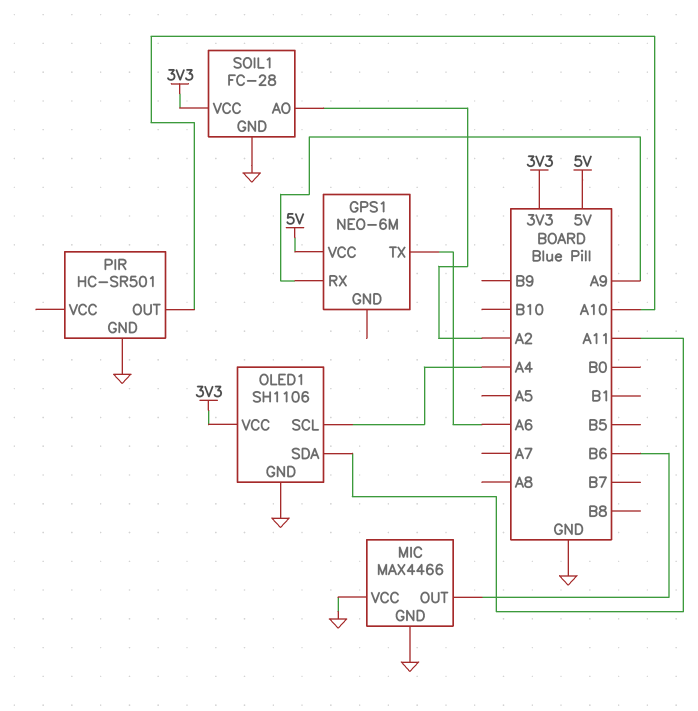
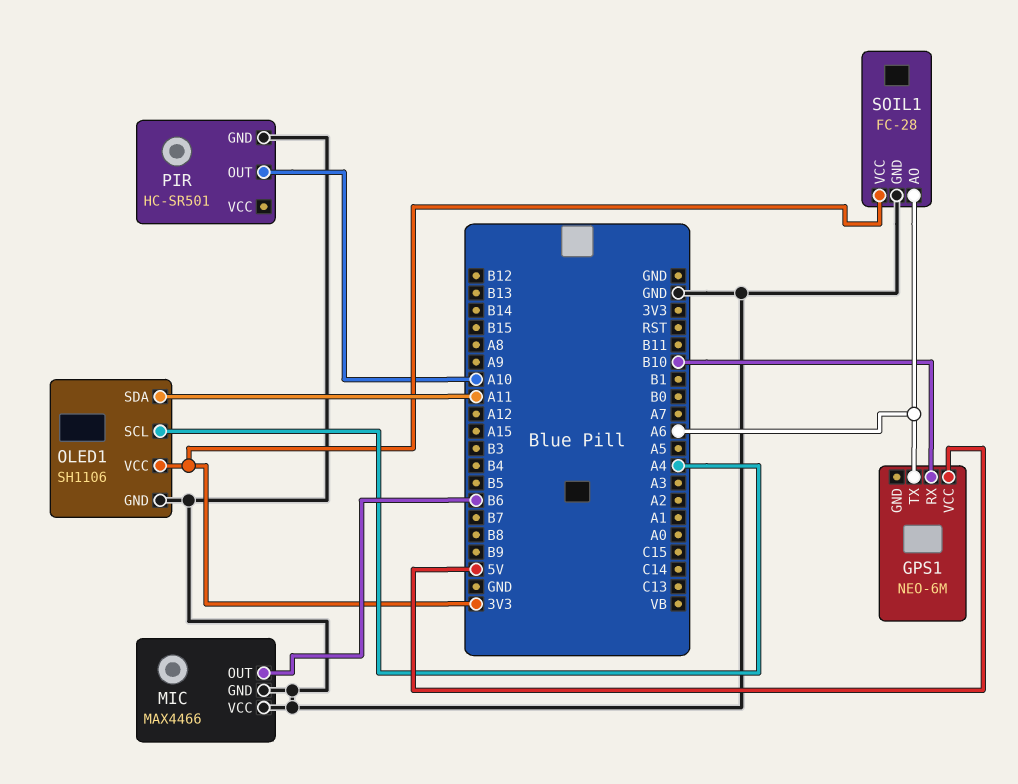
GPS1 pin RX: A9 -> B10
SOIL1 pin AO: A2 -> A6

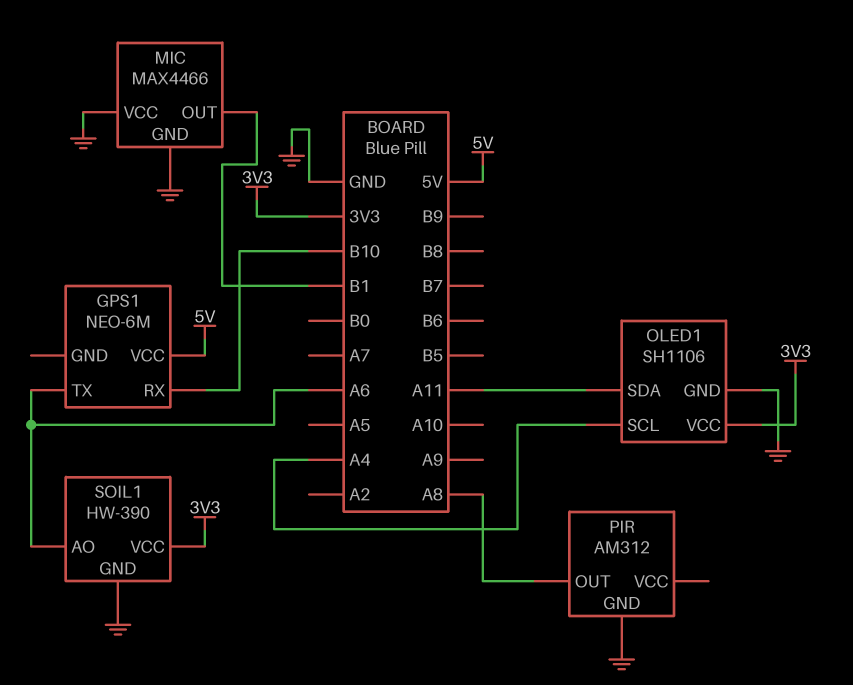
MIC pin OUT: B6 -> B1
PIR: HC-SR501 -> AM312
PIR pin OUT: A10 -> A8
SOIL1: FC-28 -> HW-390

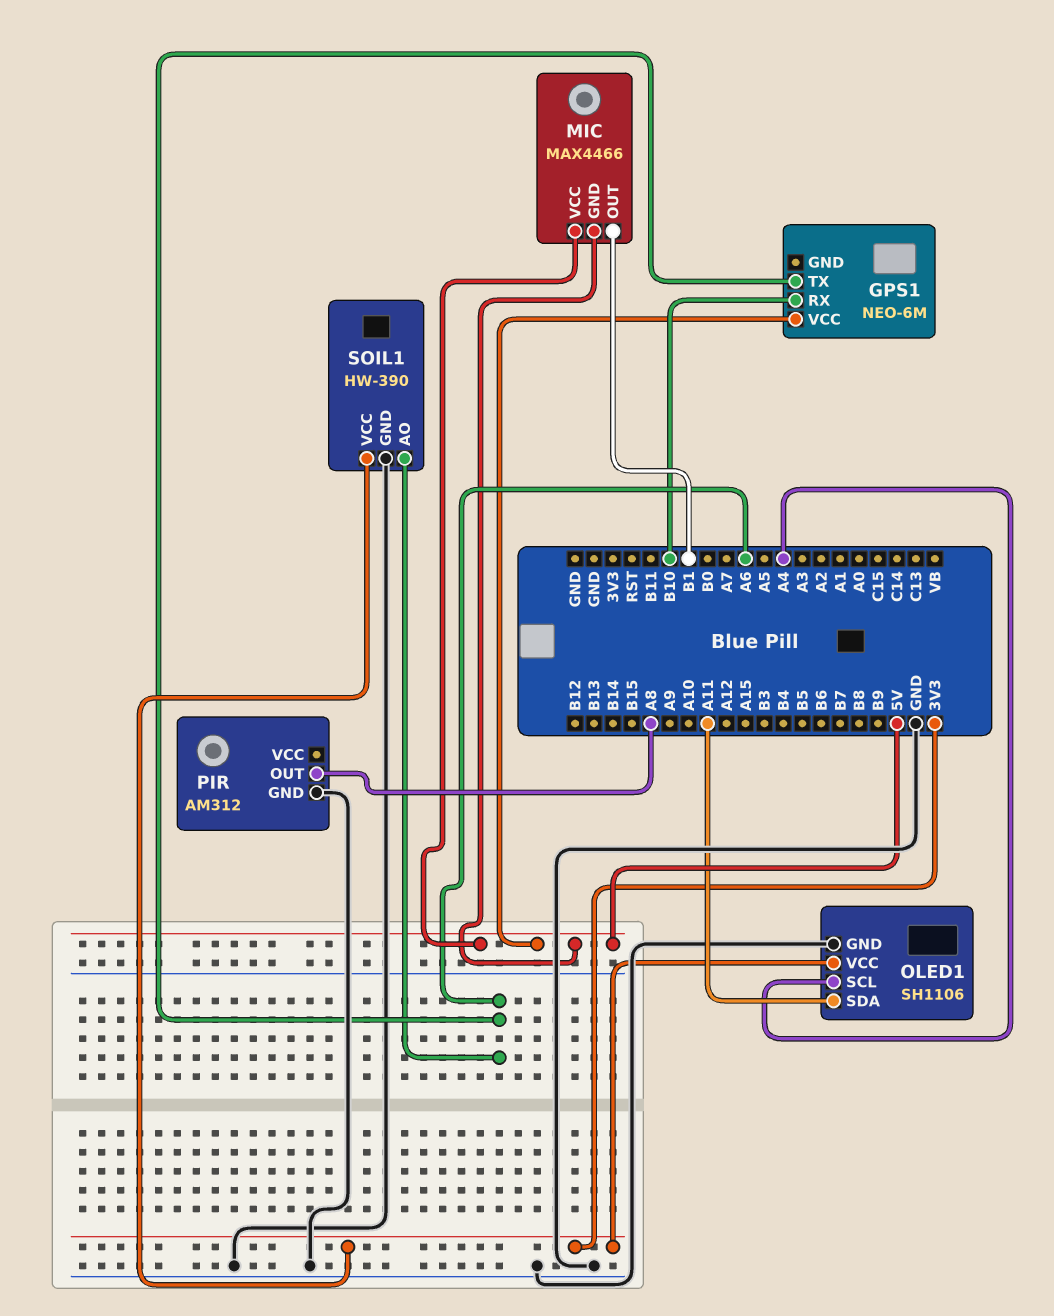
MIC pin GND: GND -> 5V
MIC pin VCC: GND -> 5V

